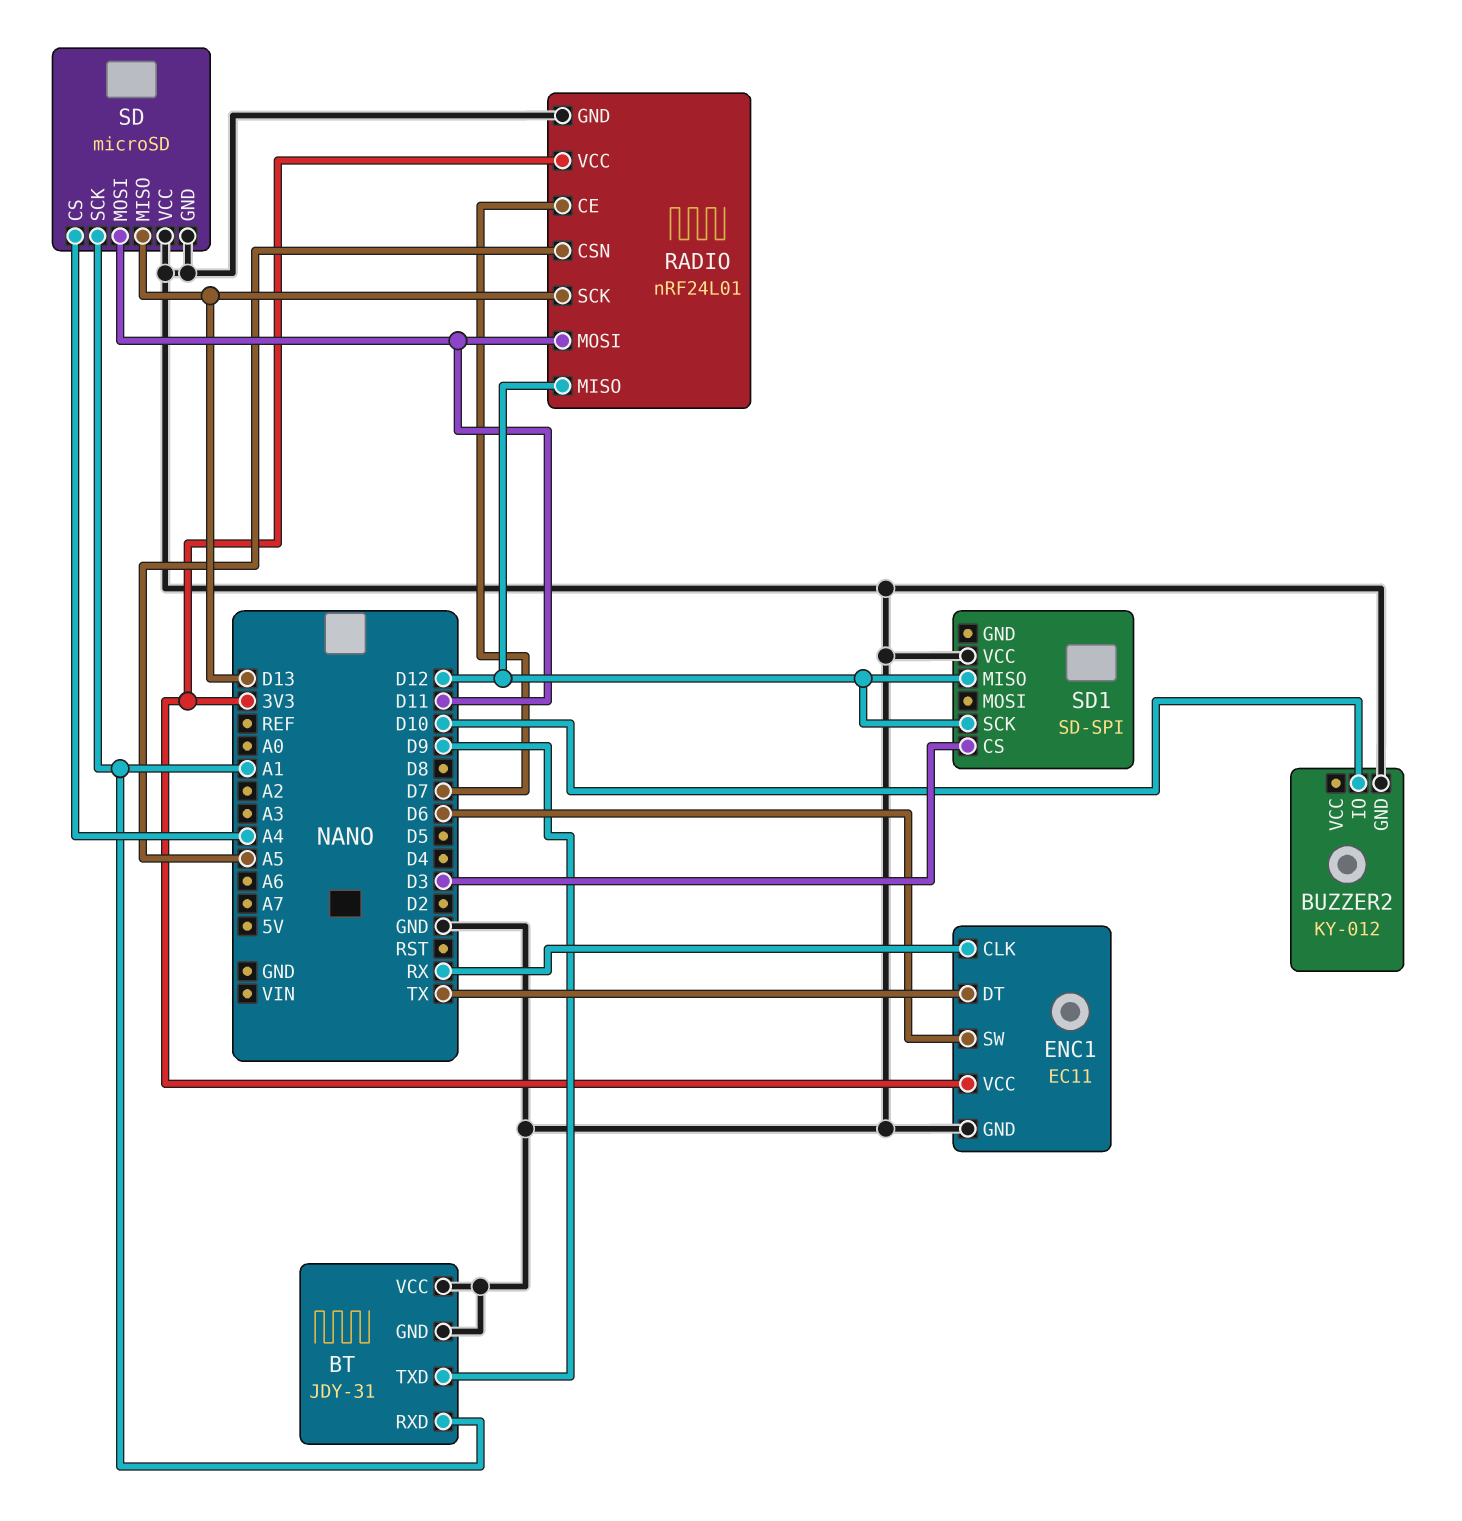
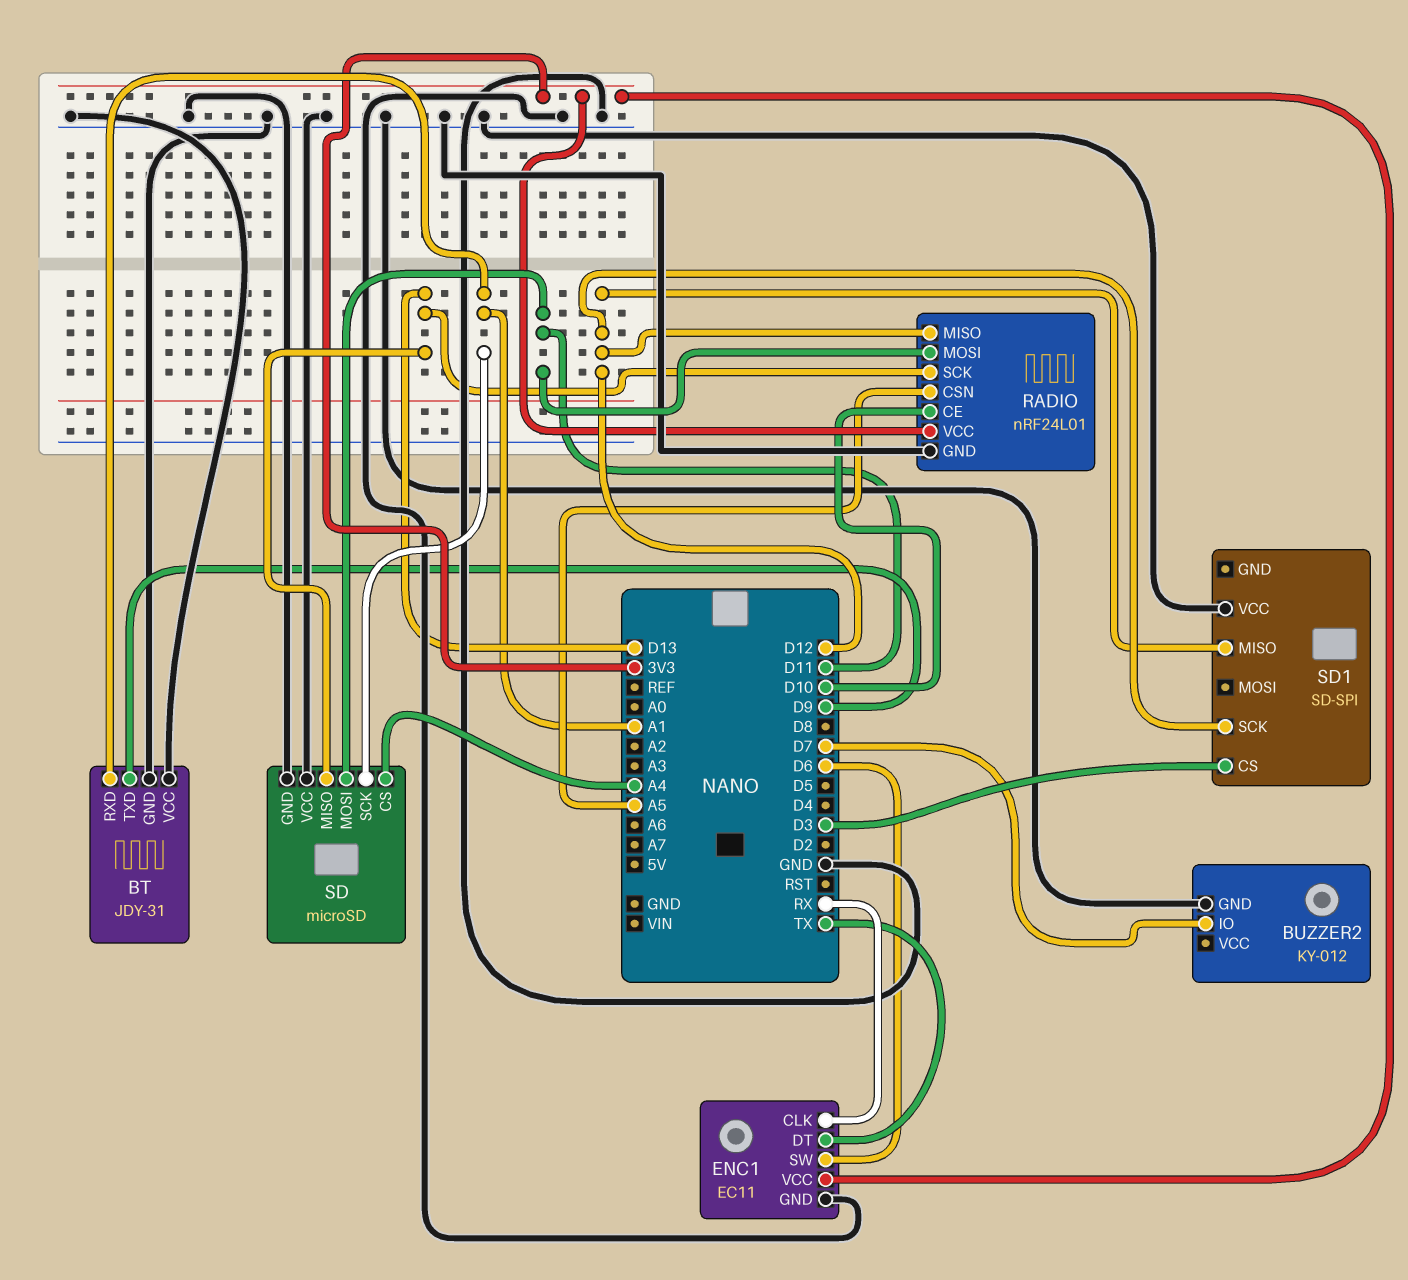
BUZZER2 pin IO: D10 -> D7
RADIO pin CE: D7 -> D10

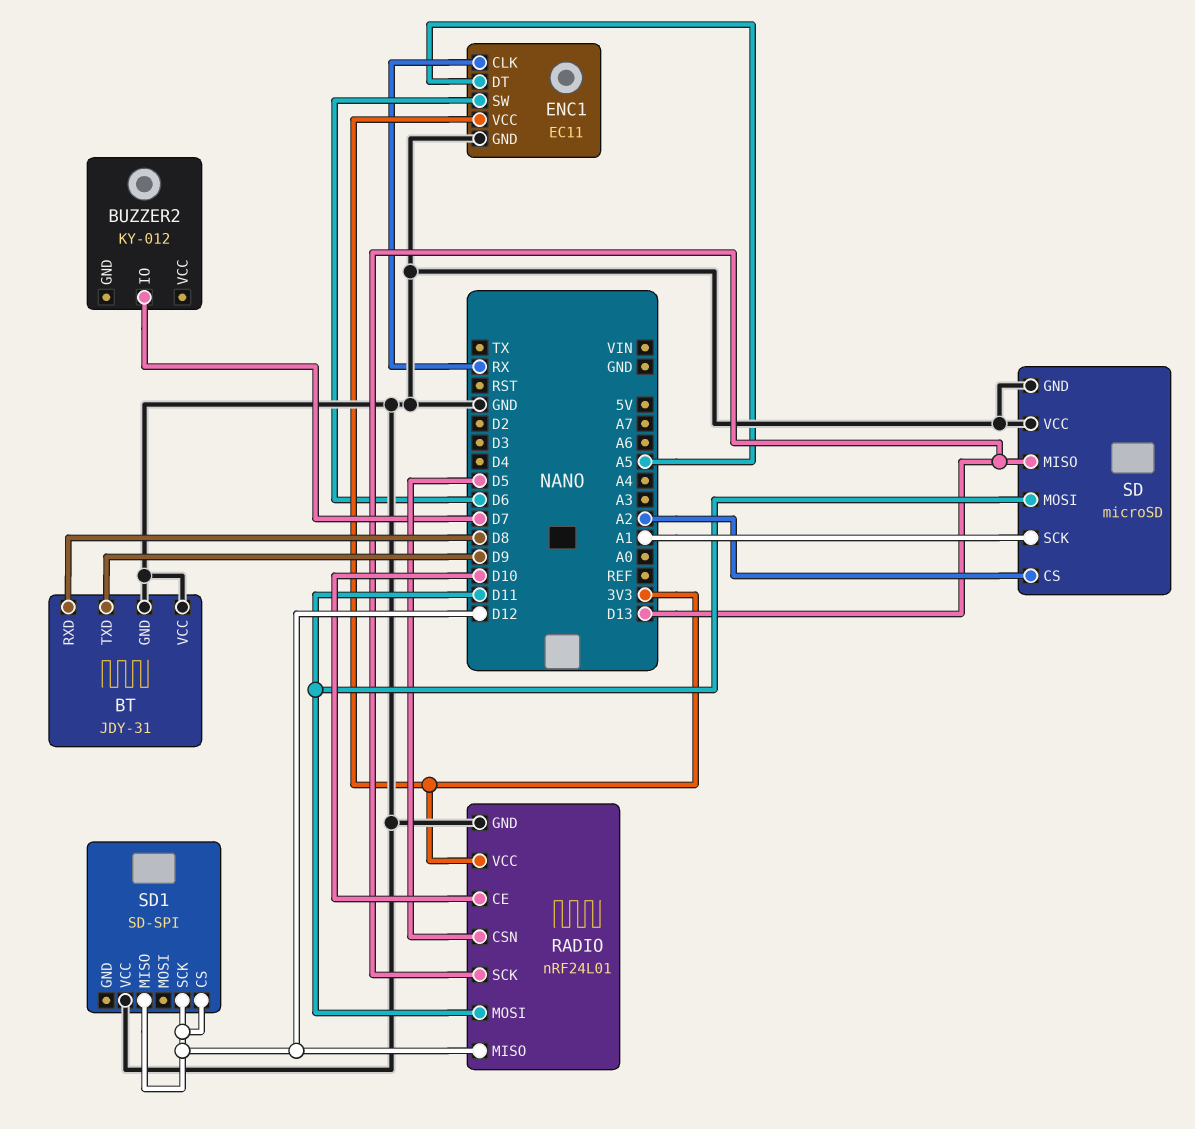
BT pin RXD: A1 -> D8
BUZZER2 pin GND: GND -> none
ENC1 pin DT: TX -> A5
RADIO pin CSN: A5 -> D5
SD pin CS: A4 -> A2
SD1 pin CS: D3 -> D12

